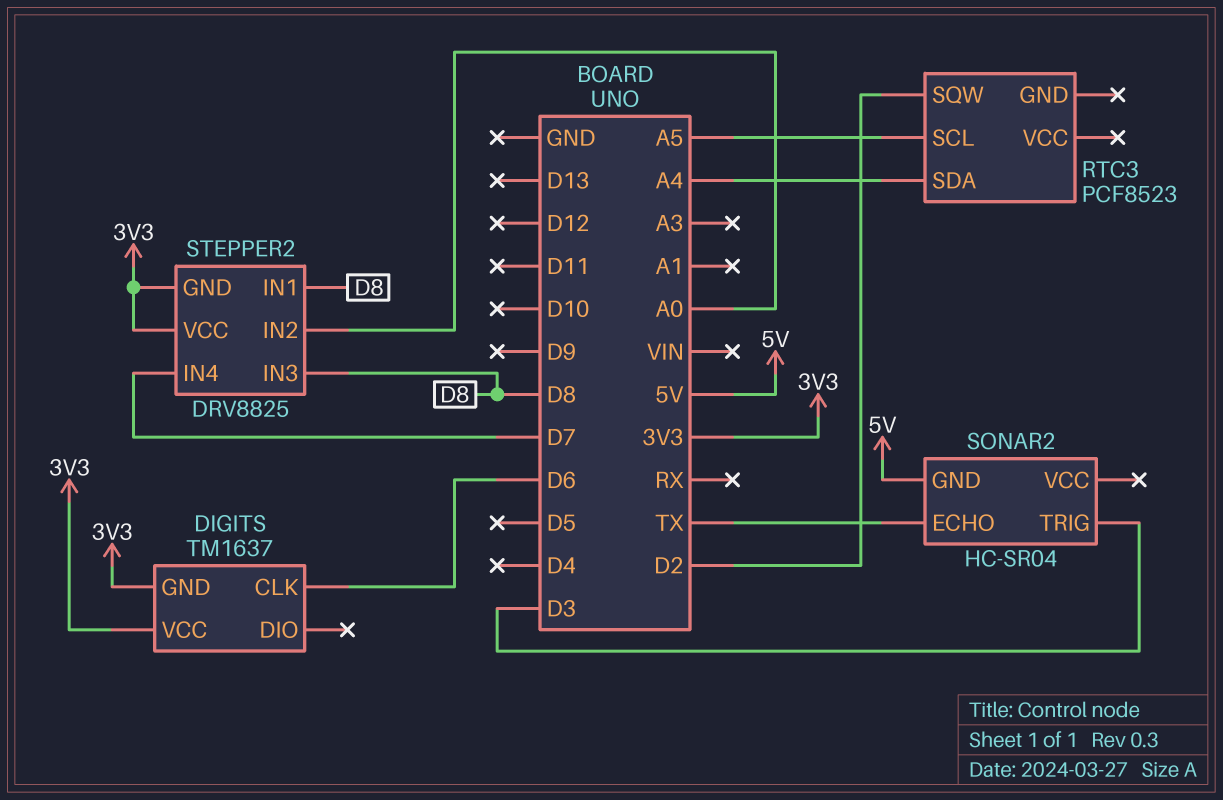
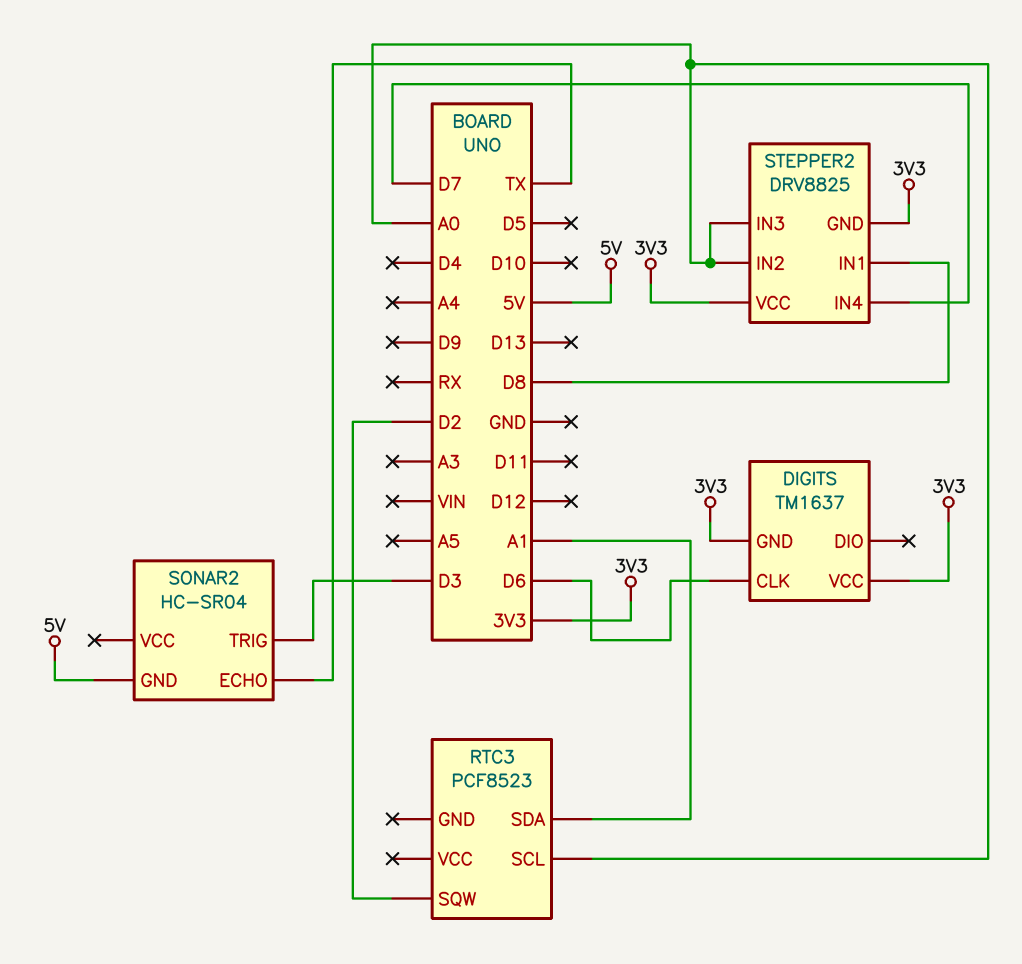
RTC3 pin SCL: A5 -> A0
RTC3 pin SDA: A4 -> A1
STEPPER2 pin IN3: D8 -> A0

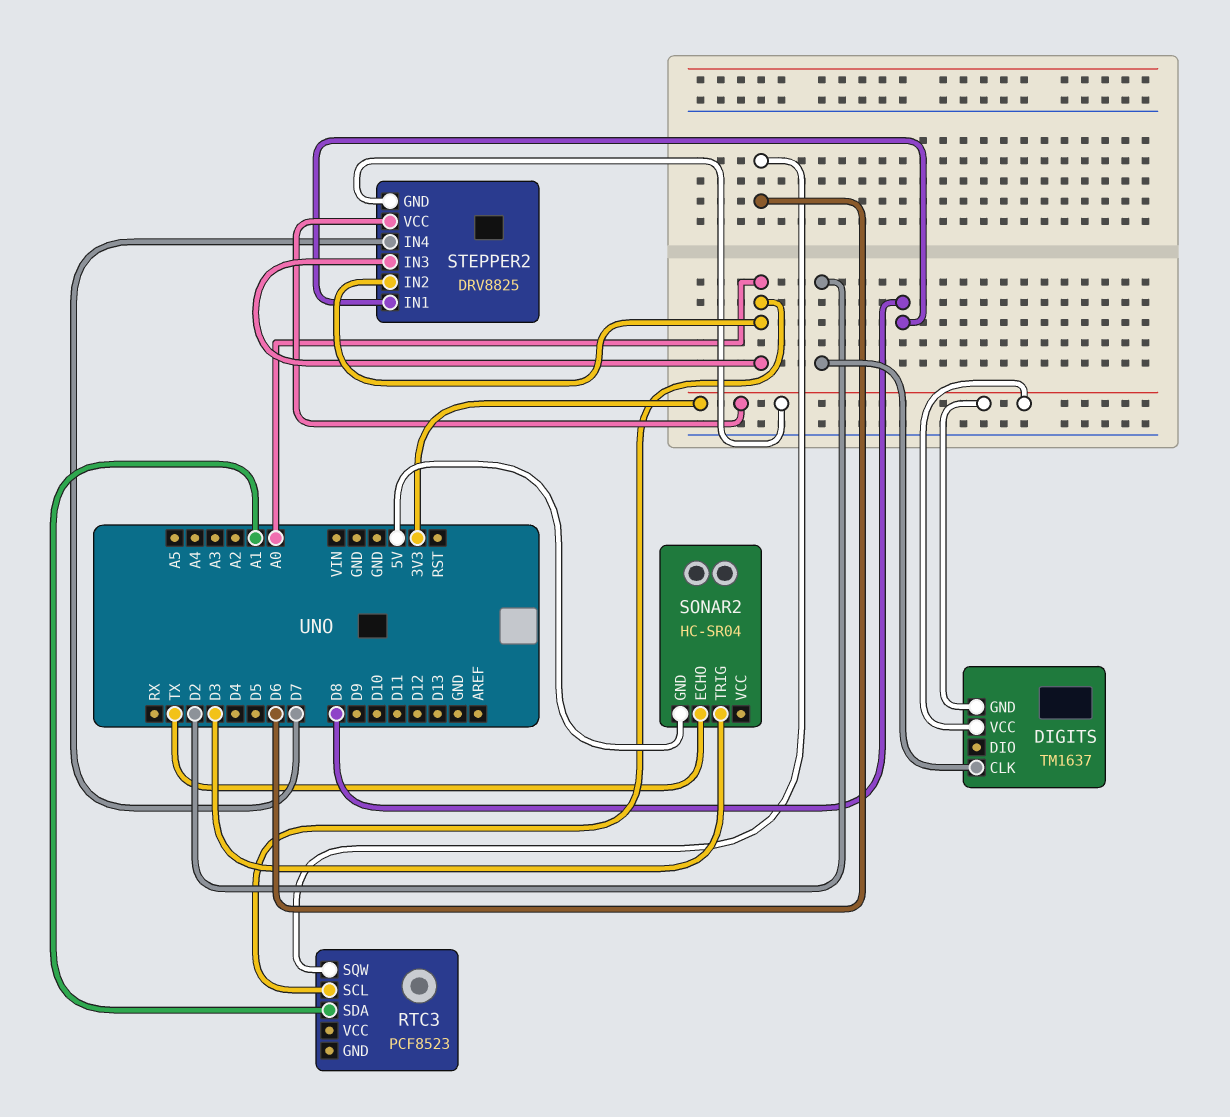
DIGITS pin CLK: D6 -> D2
RTC3 pin SQW: D2 -> D6

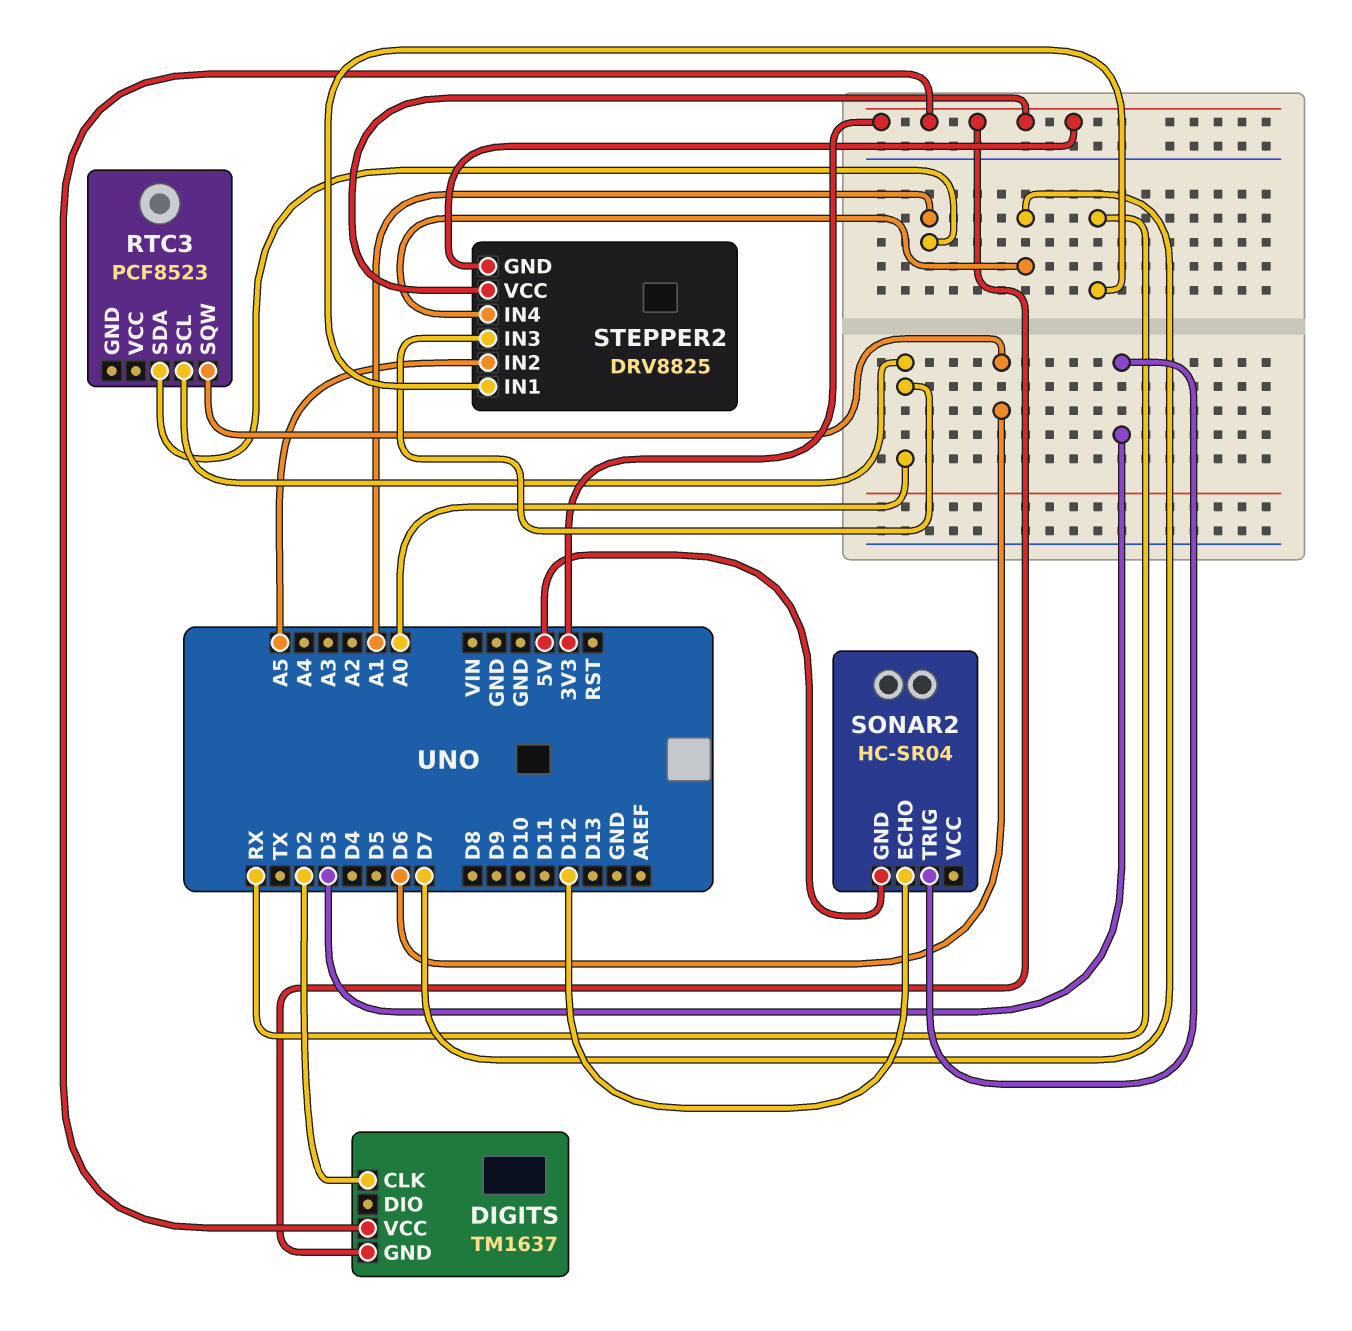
SONAR2 pin ECHO: TX -> D12
STEPPER2 pin IN1: D8 -> RX
STEPPER2 pin IN2: A0 -> A5

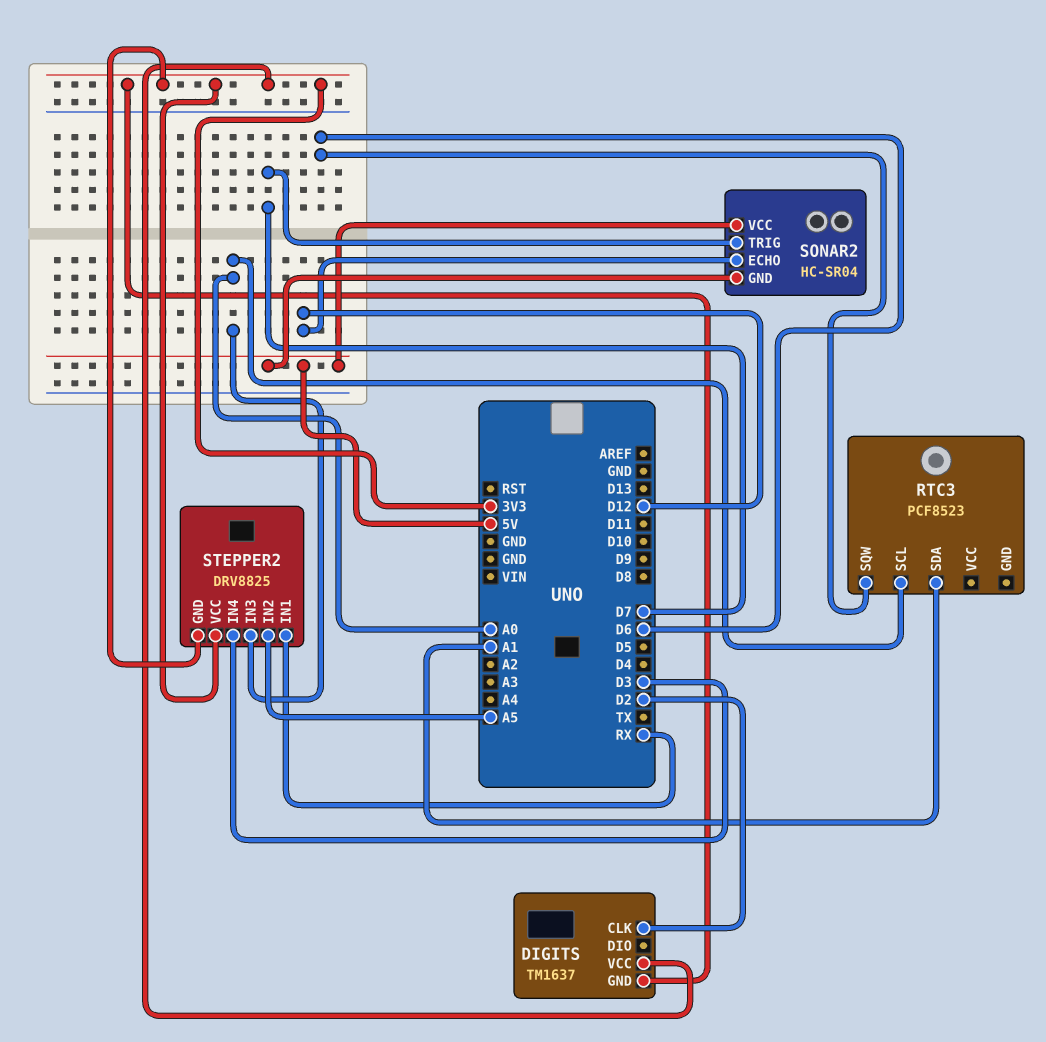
SONAR2 pin TRIG: D3 -> D7
SONAR2 pin VCC: none -> 5V
STEPPER2 pin IN4: D7 -> D3

